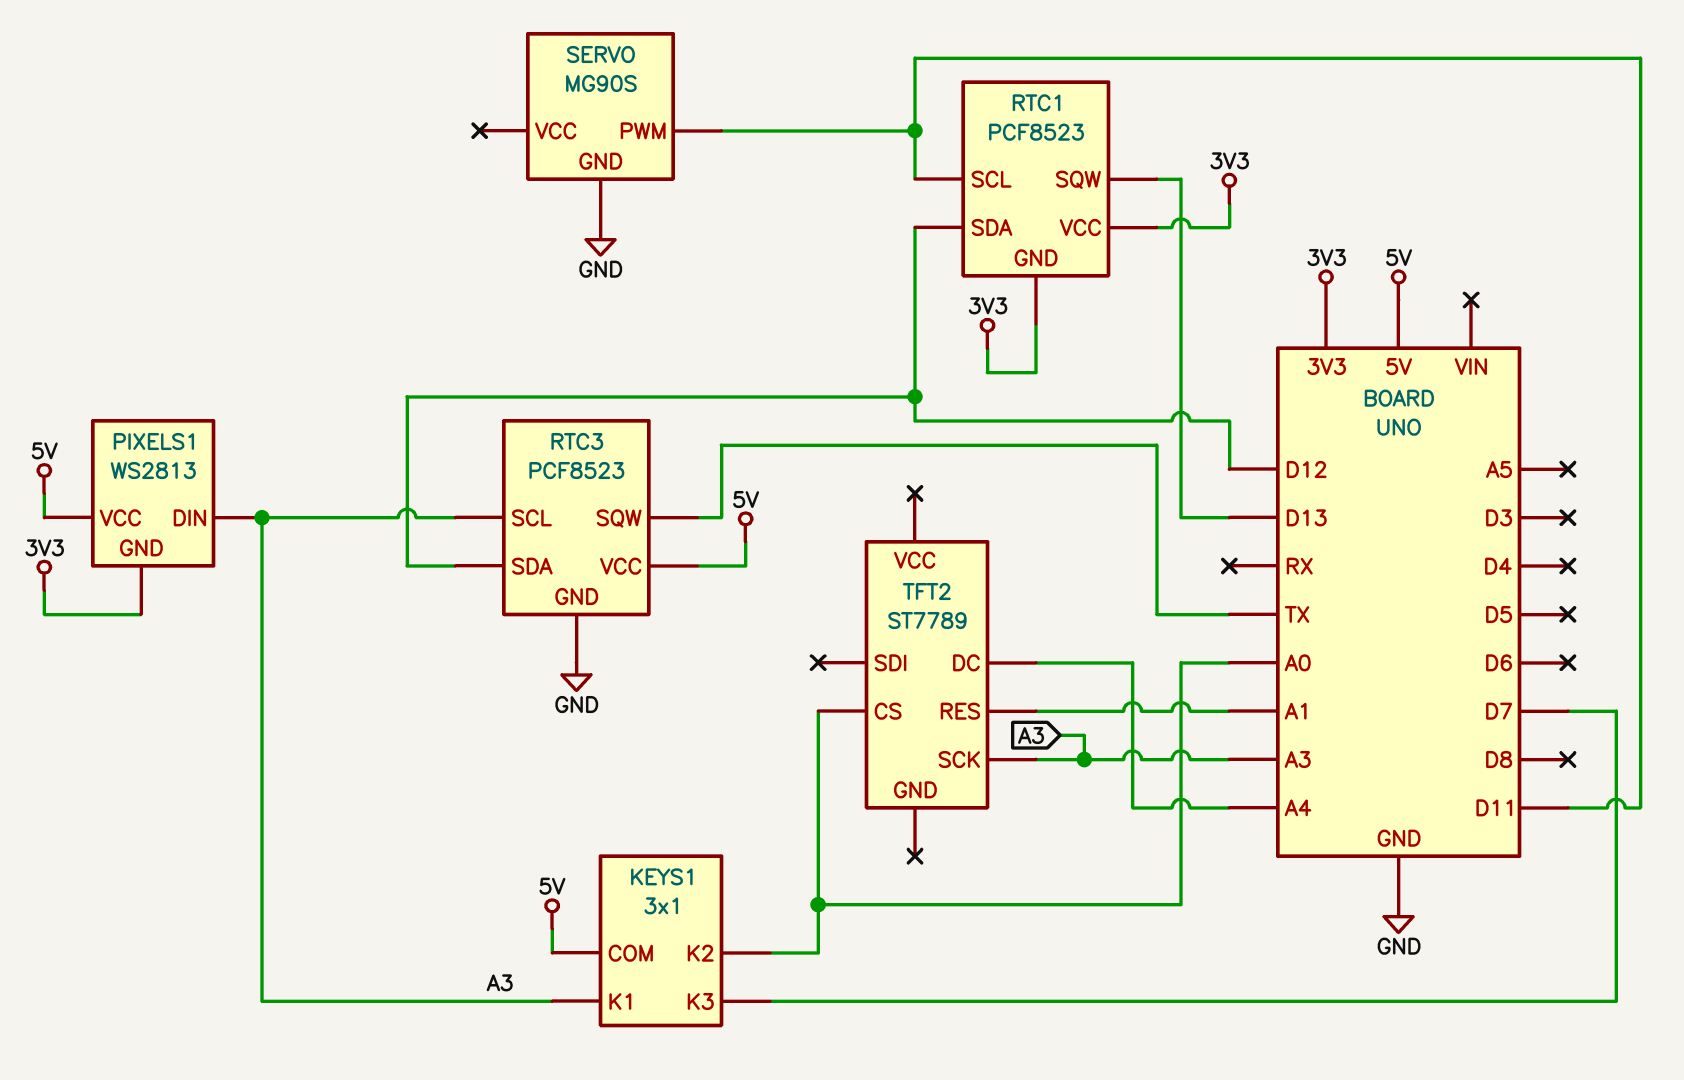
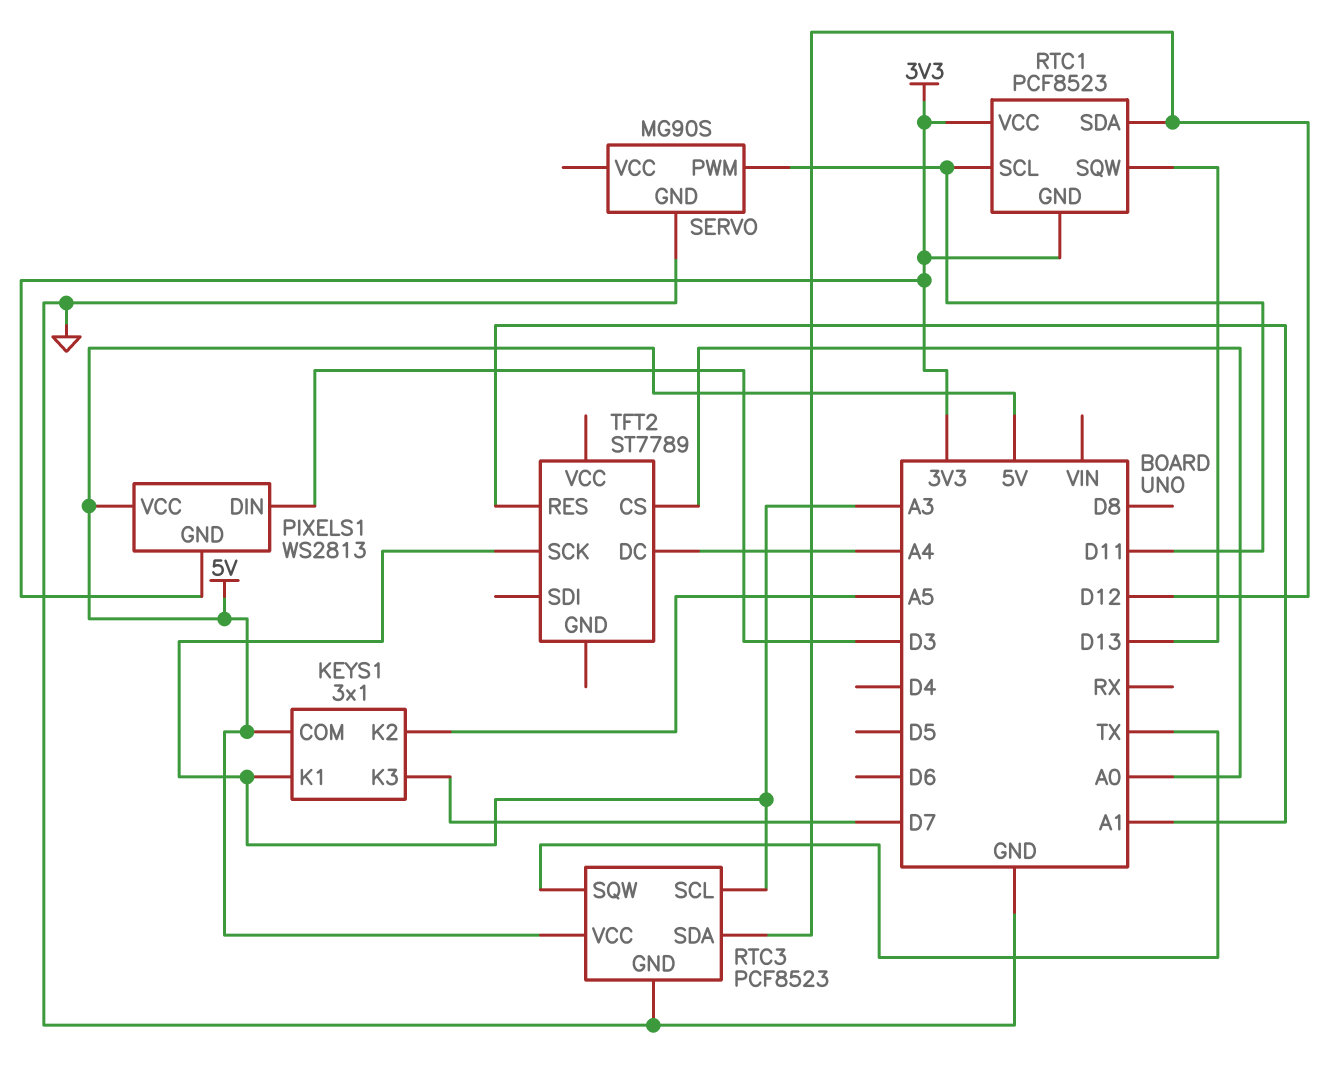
KEYS1 pin K2: A0 -> A5
PIXELS1 pin DIN: A3 -> D3

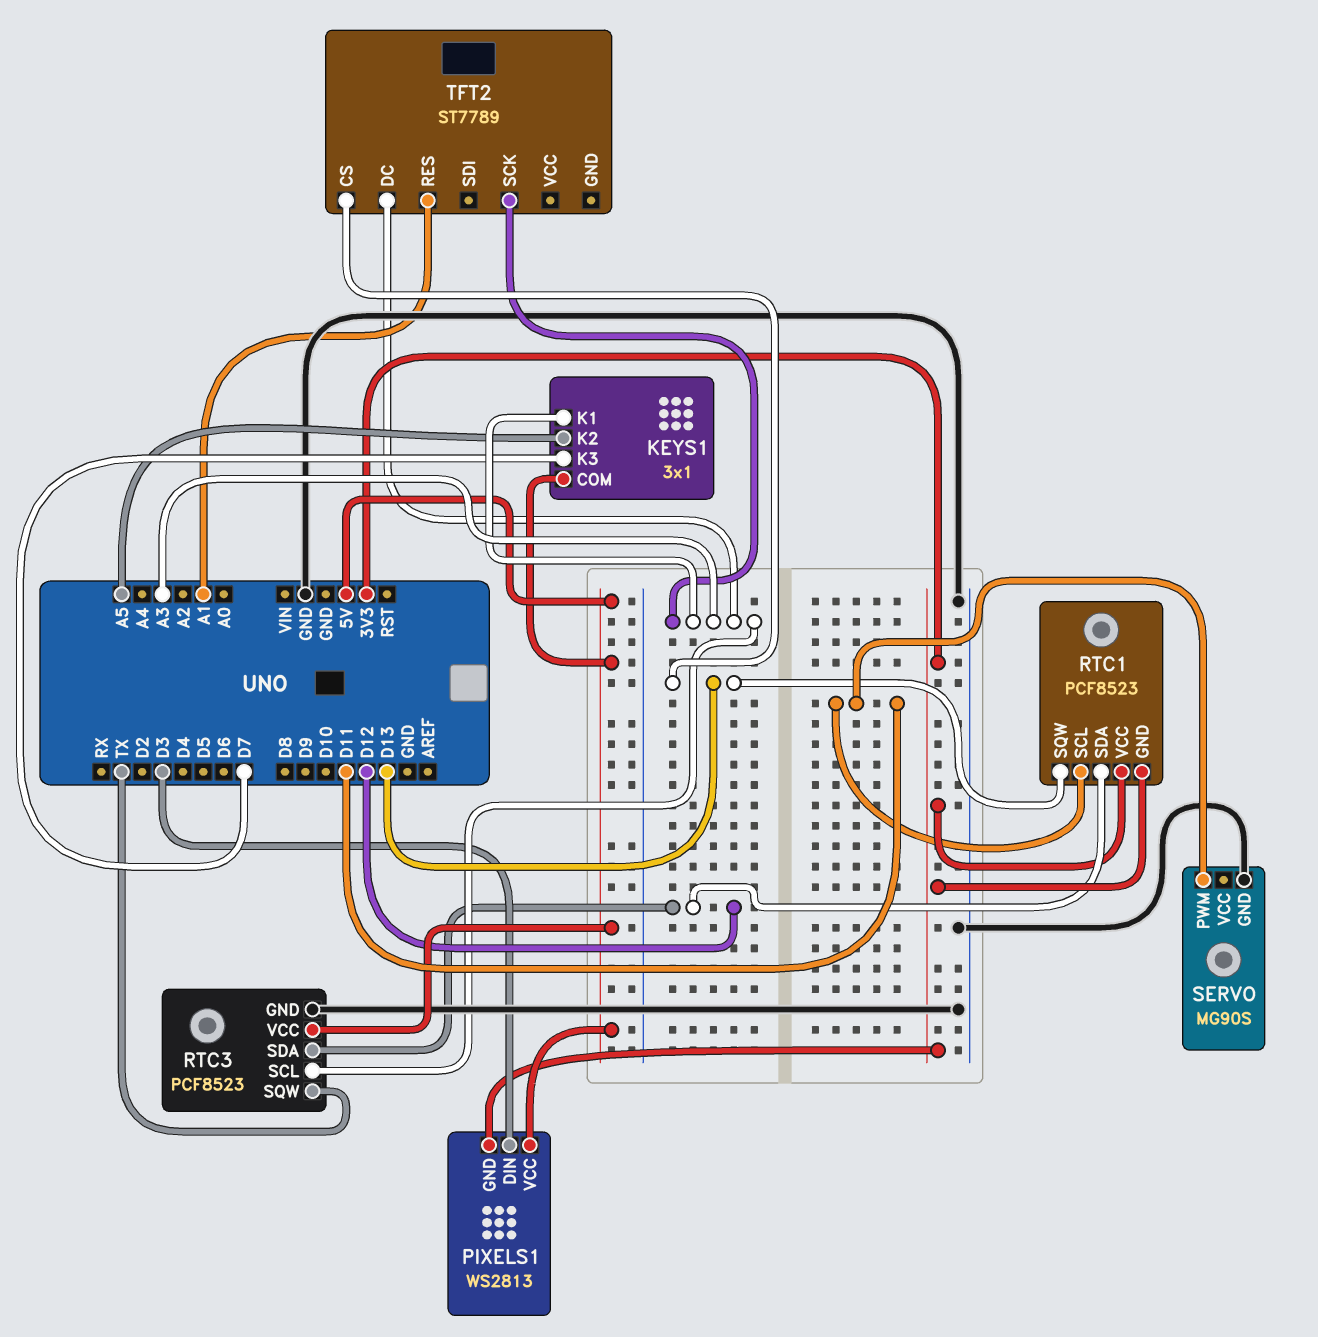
TFT2 pin CS: A0 -> D13
TFT2 pin DC: A4 -> A3

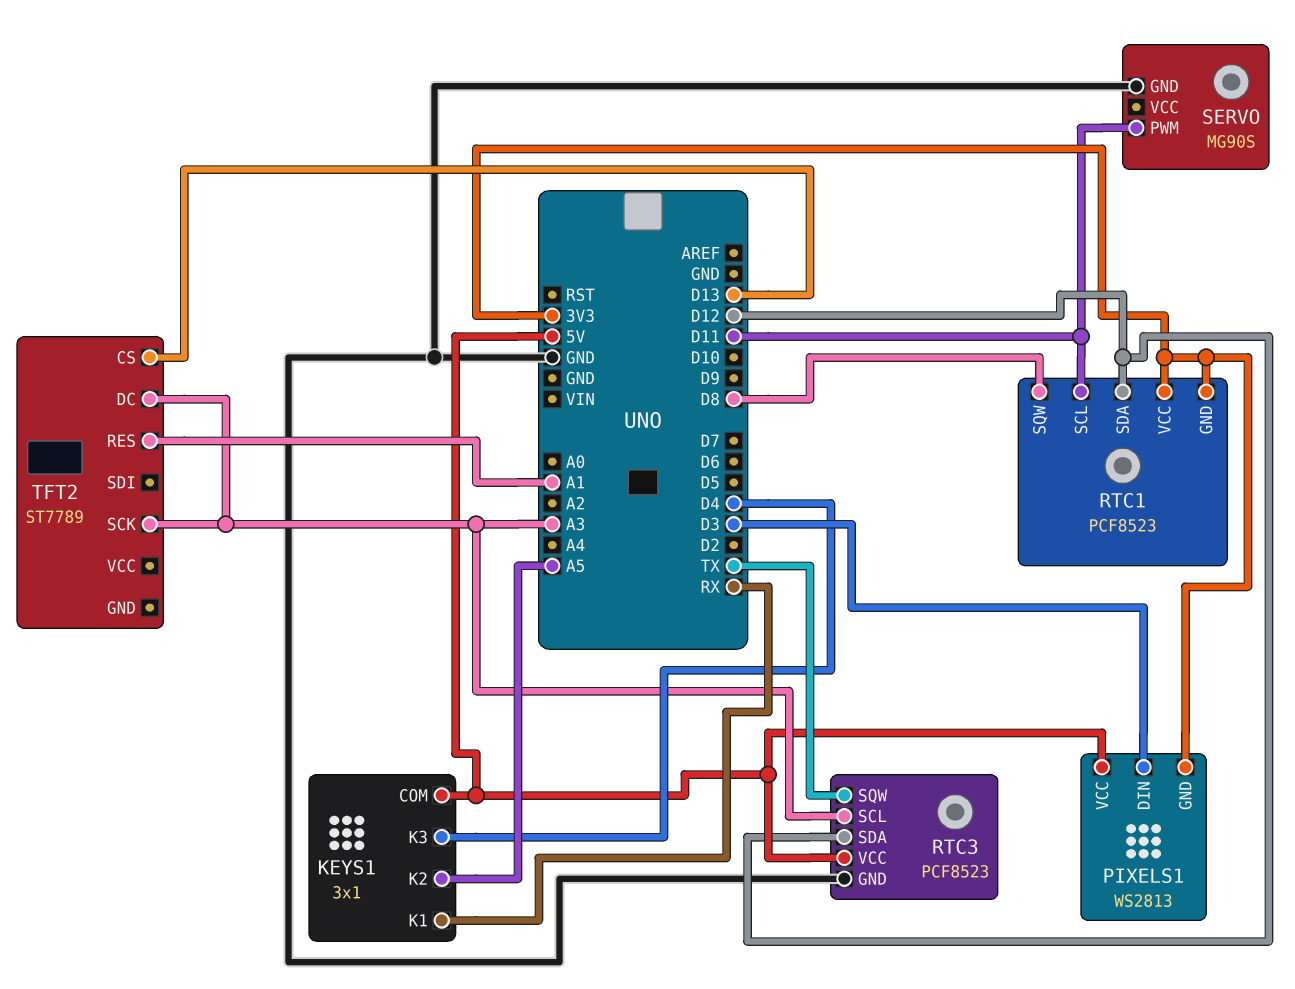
KEYS1 pin K1: A3 -> RX
KEYS1 pin K3: D7 -> D4
RTC1 pin SQW: D13 -> D8

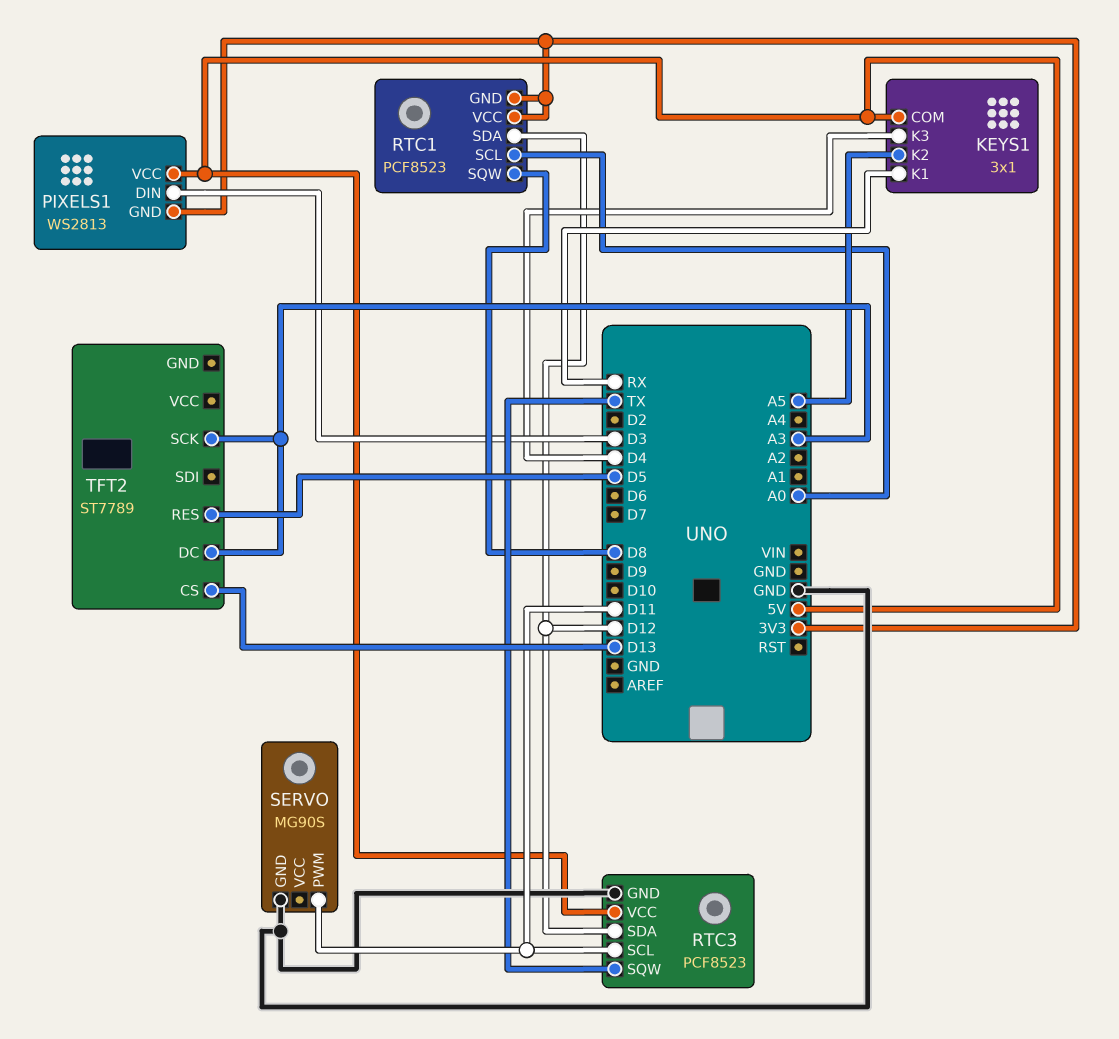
RTC1 pin SCL: D11 -> A0
RTC3 pin SCL: A3 -> D11
TFT2 pin RES: A1 -> D5

